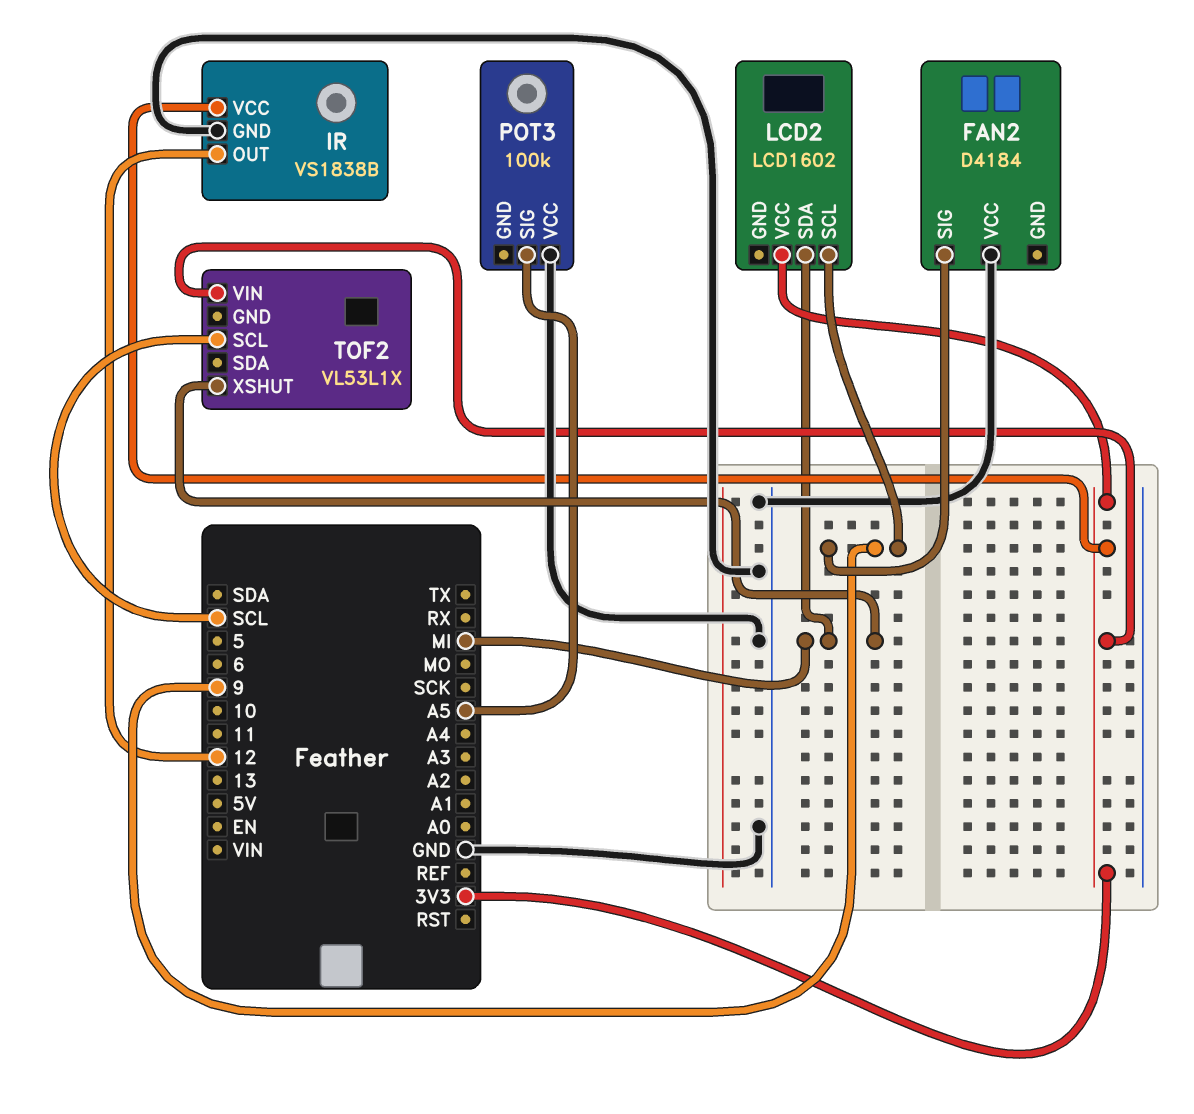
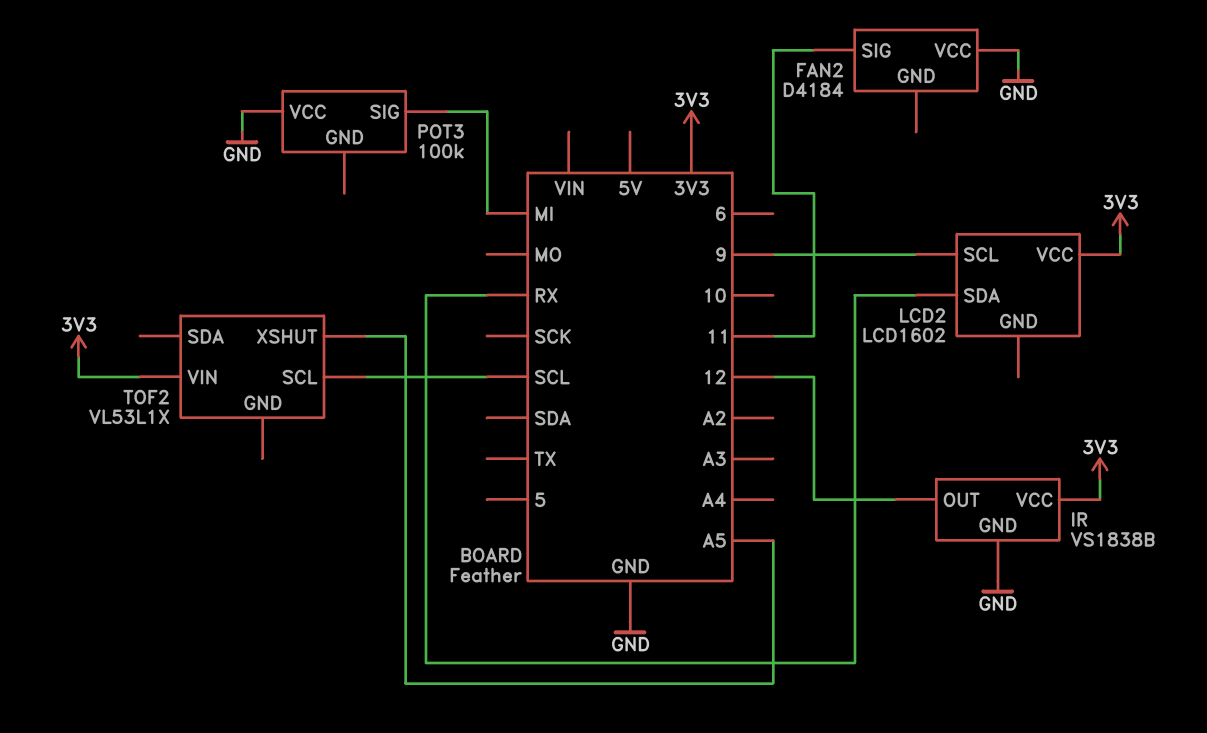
FAN2 pin SIG: 9 -> 11
LCD2 pin SDA: MI -> RX
POT3 pin SIG: A5 -> MI
TOF2 pin XSHUT: MI -> A5

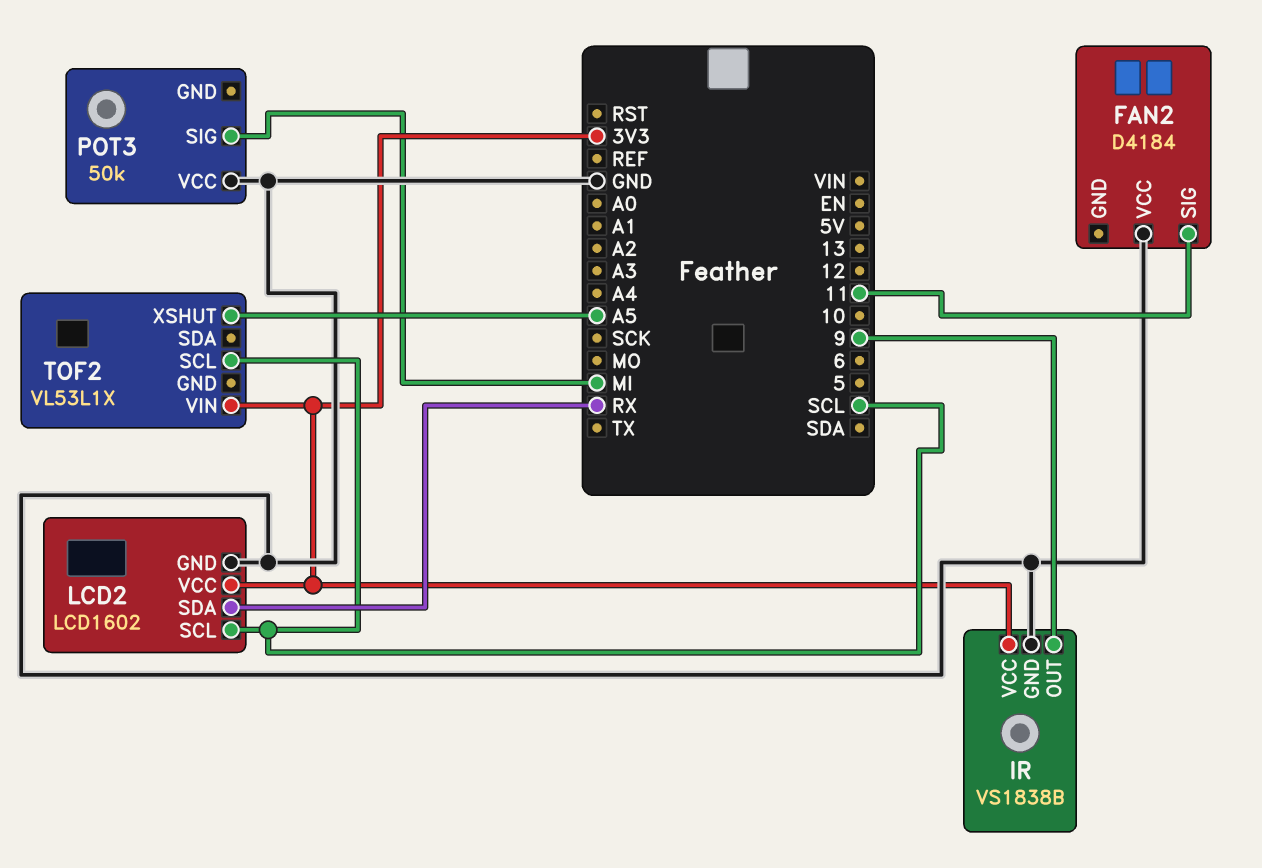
IR pin OUT: 12 -> 9
LCD2 pin GND: none -> GND
LCD2 pin SCL: 9 -> SCL
POT3: 100k -> 50k

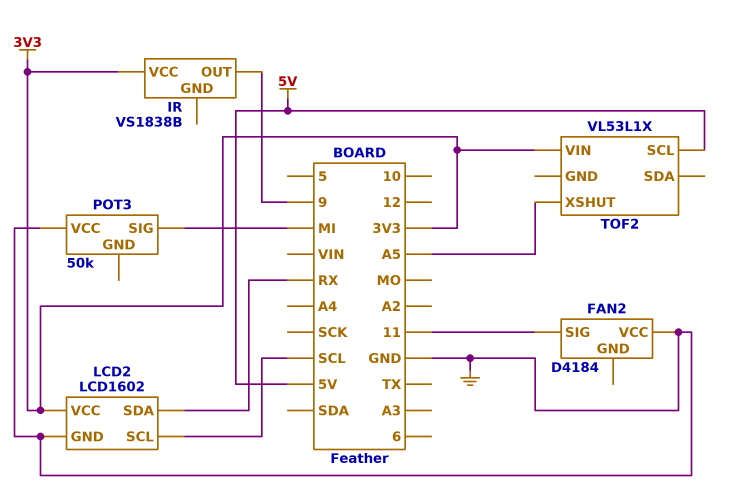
IR pin GND: GND -> none
TOF2 pin SCL: SCL -> 5V

